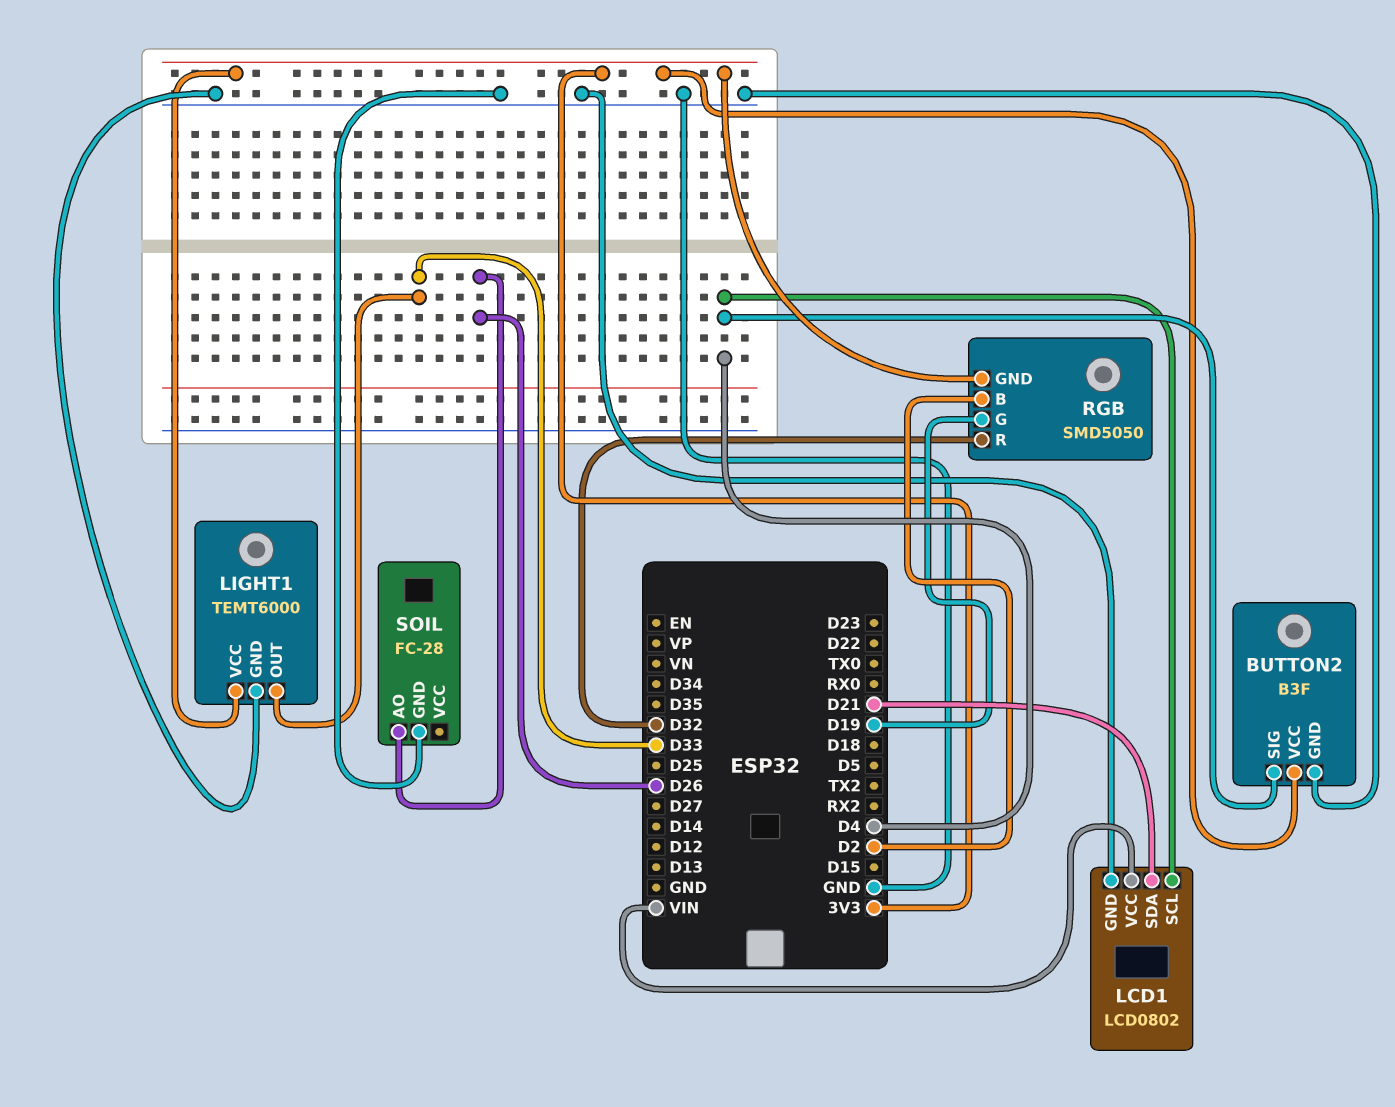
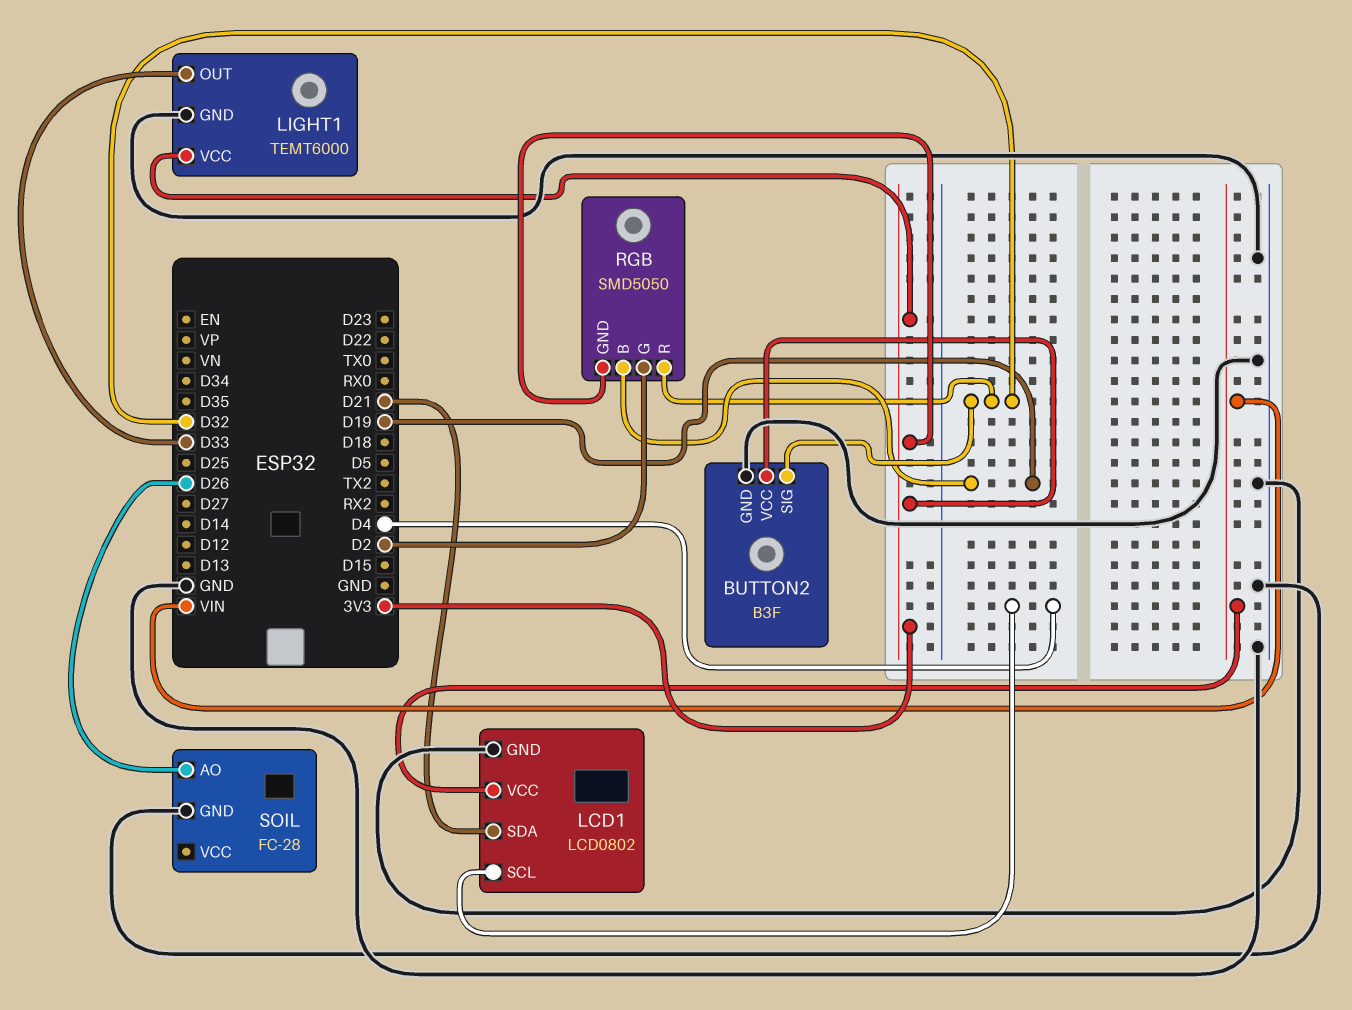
BUTTON2 pin SIG: D4 -> D32
RGB pin B: D2 -> D19
RGB pin G: D19 -> D2

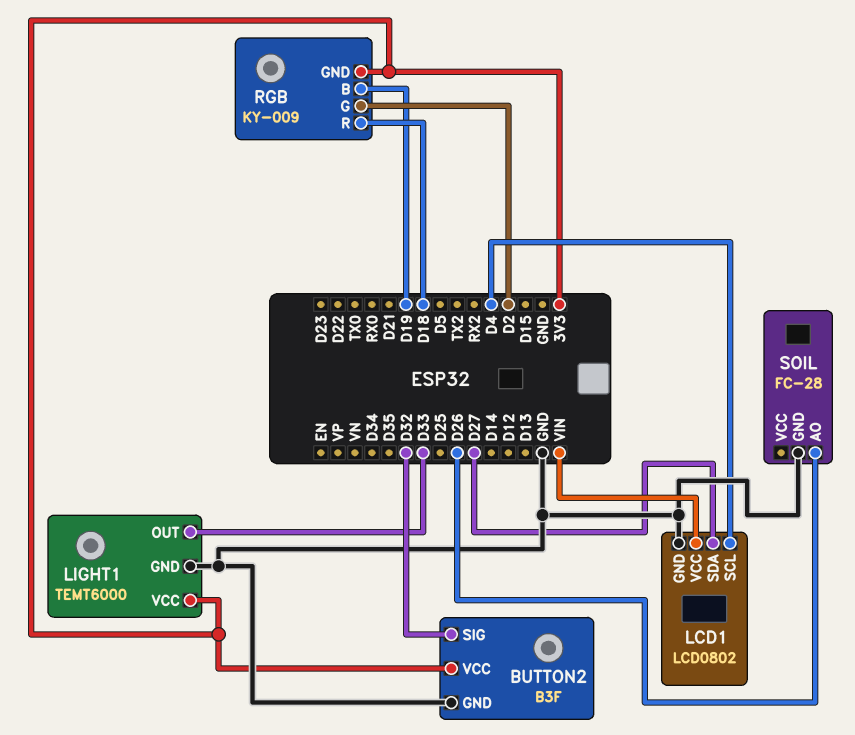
LCD1 pin SDA: D21 -> D27
RGB: SMD5050 -> KY-009
RGB pin R: D32 -> D18

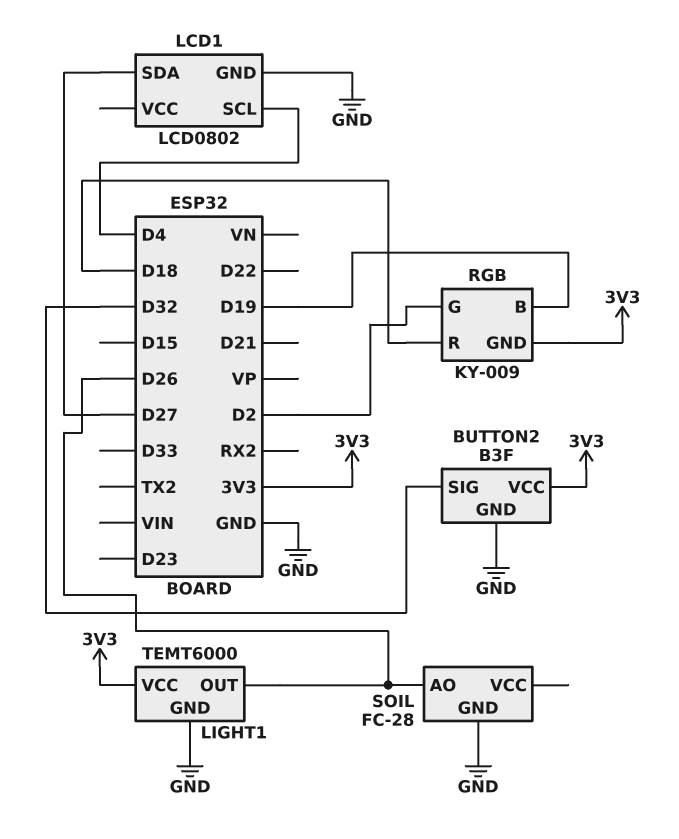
LCD1 pin VCC: VIN -> none
LIGHT1 pin OUT: D33 -> D26

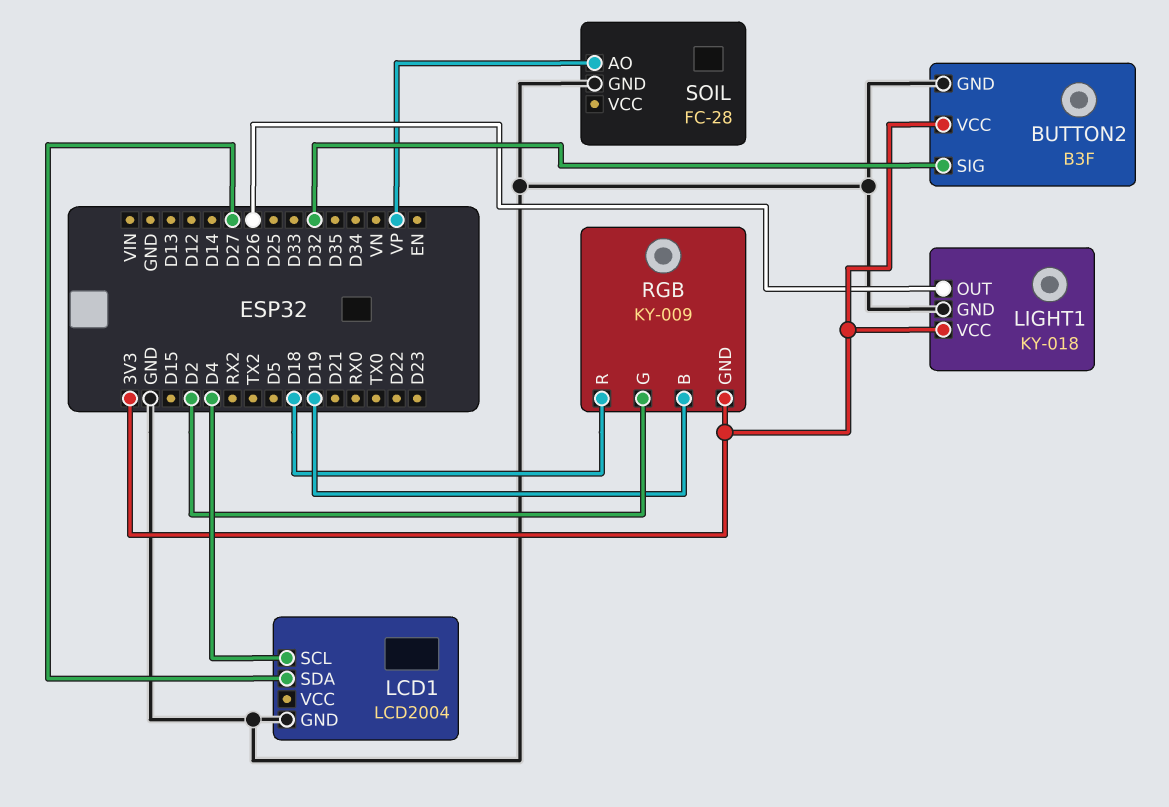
LCD1: LCD0802 -> LCD2004
LIGHT1: TEMT6000 -> KY-018
SOIL pin AO: D26 -> VP

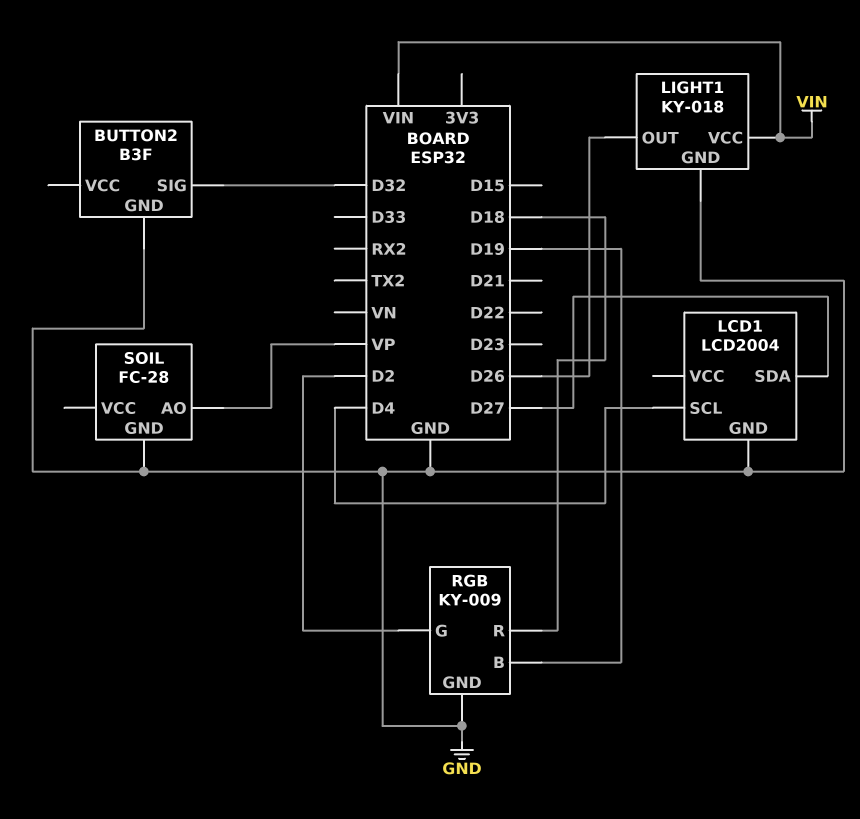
BUTTON2 pin VCC: 3V3 -> none
LIGHT1 pin VCC: 3V3 -> VIN
RGB pin GND: 3V3 -> GND

